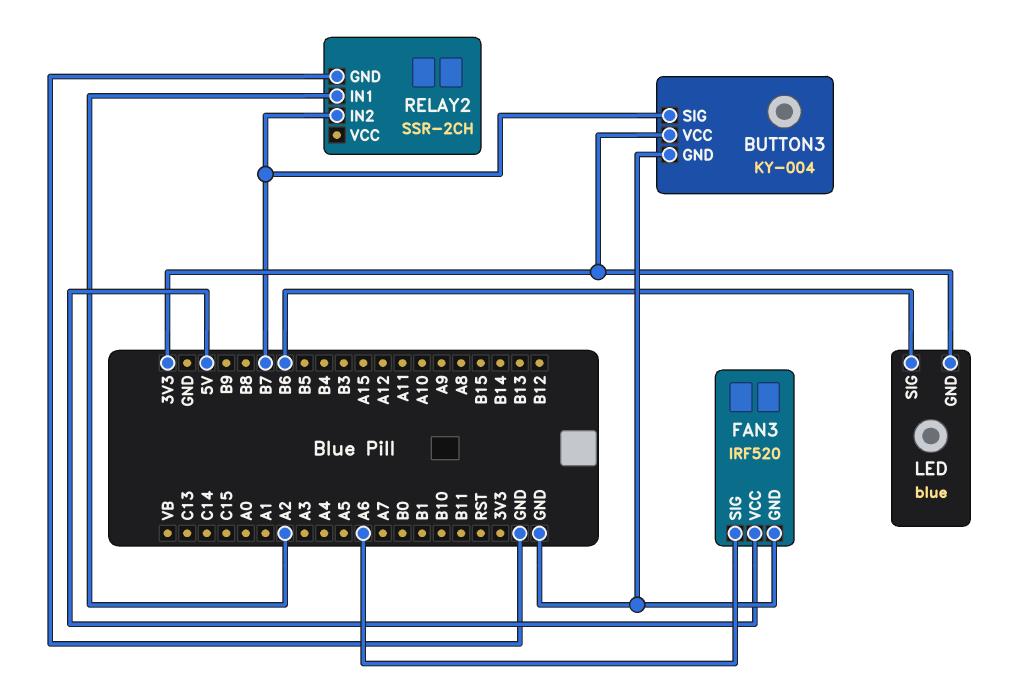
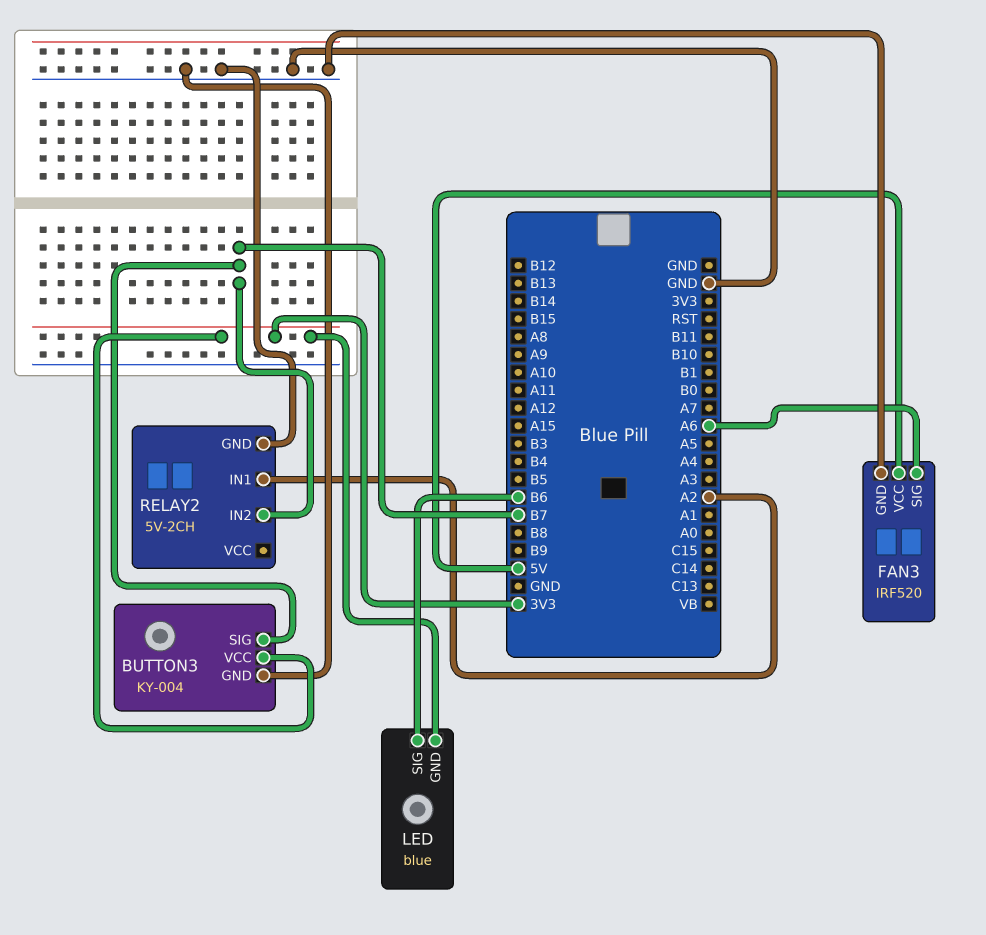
RELAY2: SSR-2CH -> 5V-2CH

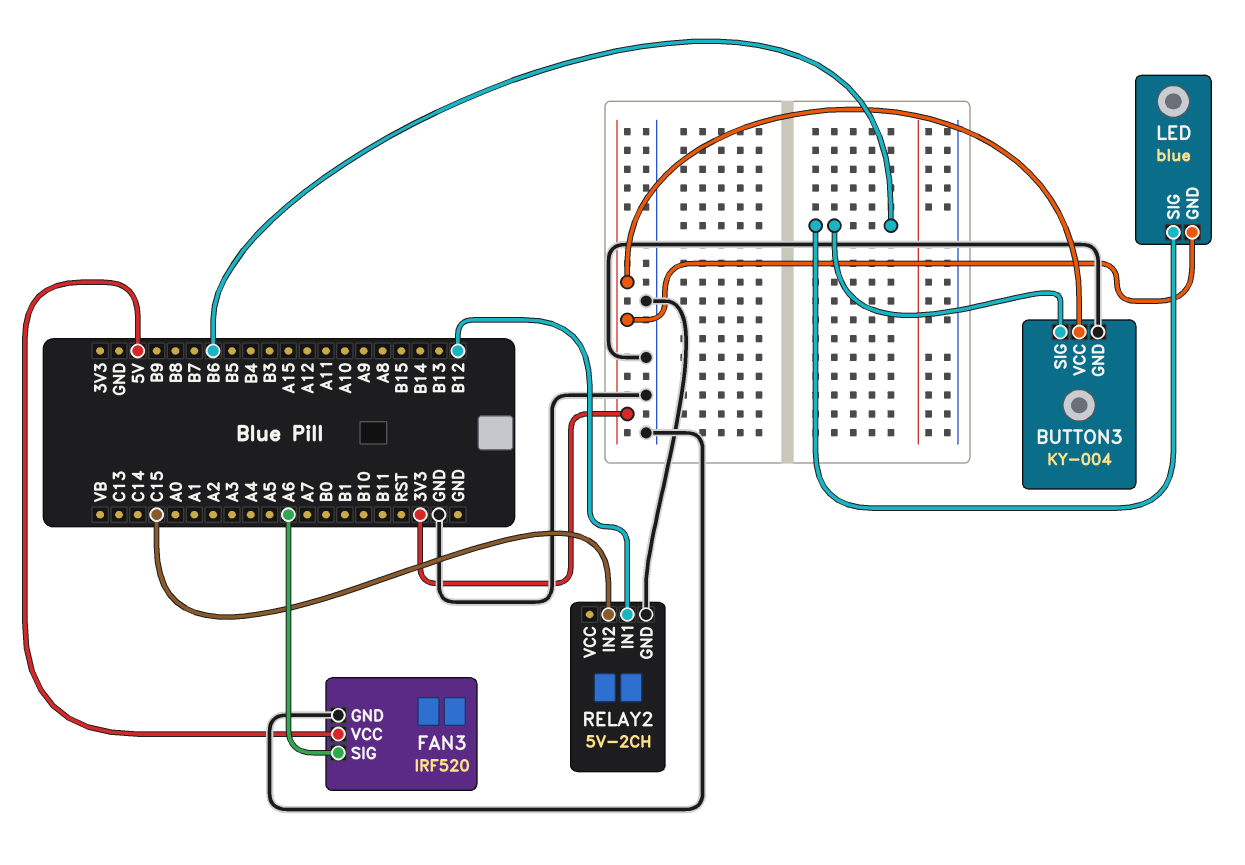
BUTTON3 pin SIG: B7 -> B6
RELAY2 pin IN1: A2 -> B12
RELAY2 pin IN2: B7 -> C15

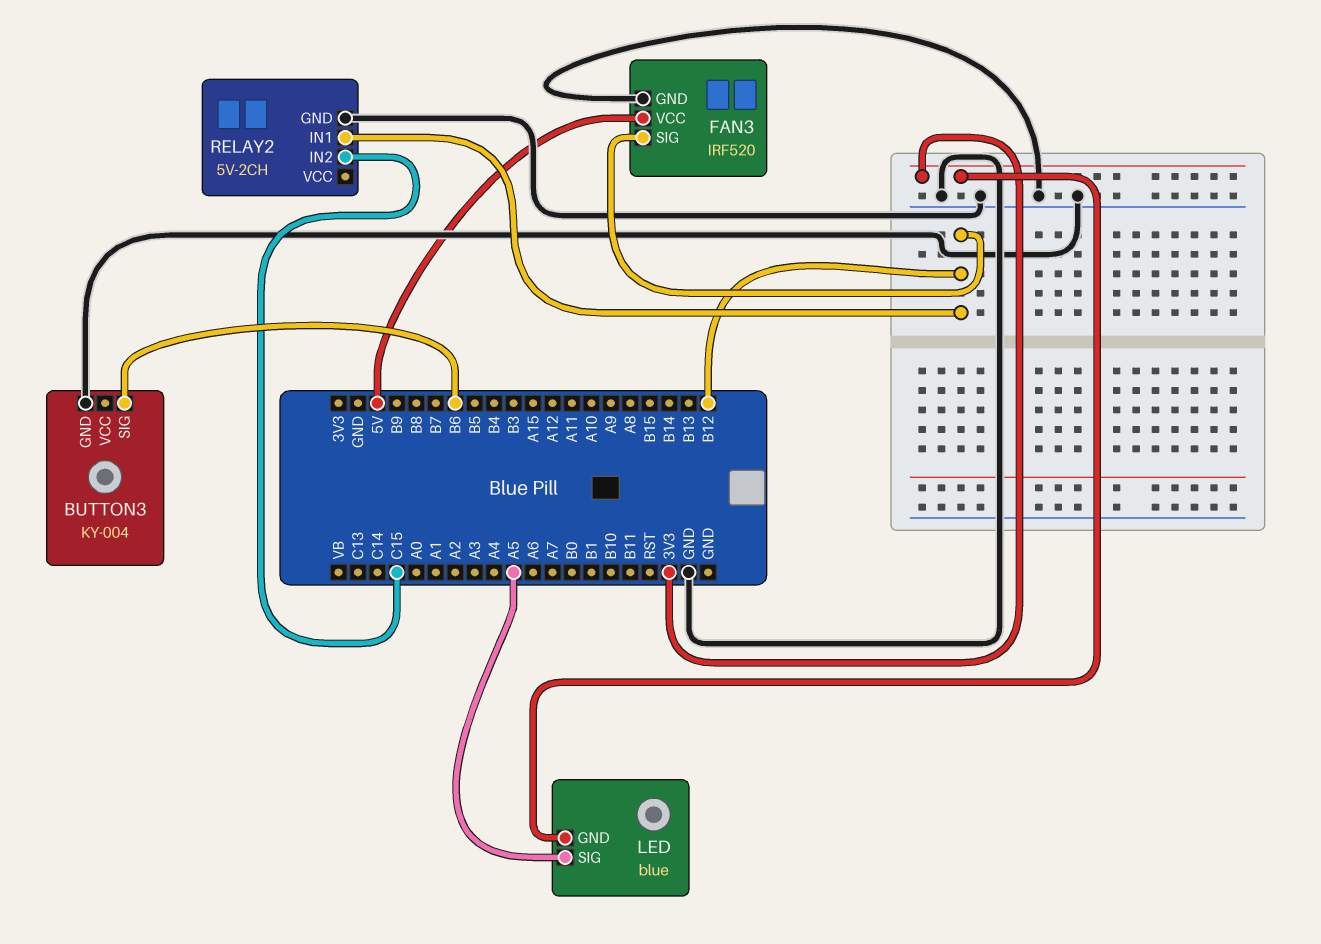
BUTTON3 pin VCC: 3V3 -> none
FAN3 pin SIG: A6 -> B12
LED pin SIG: B6 -> A5

